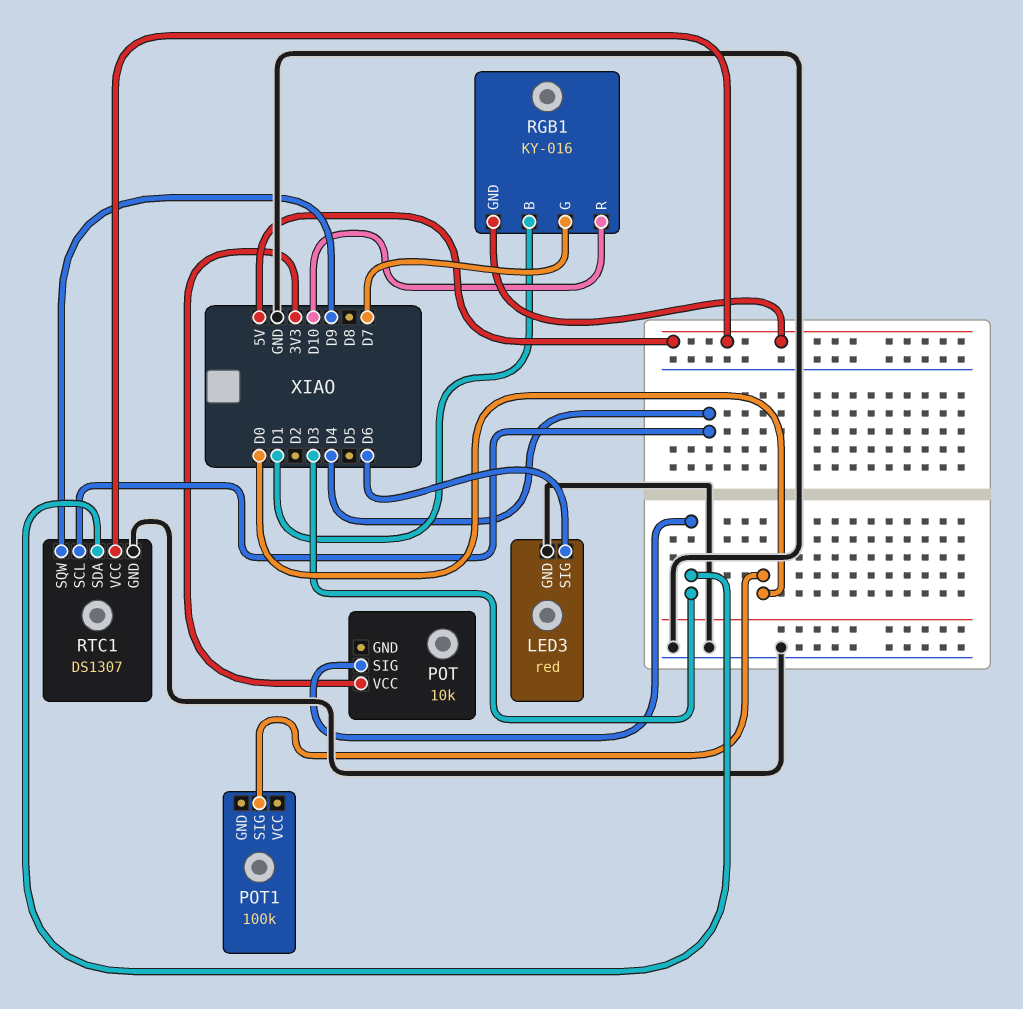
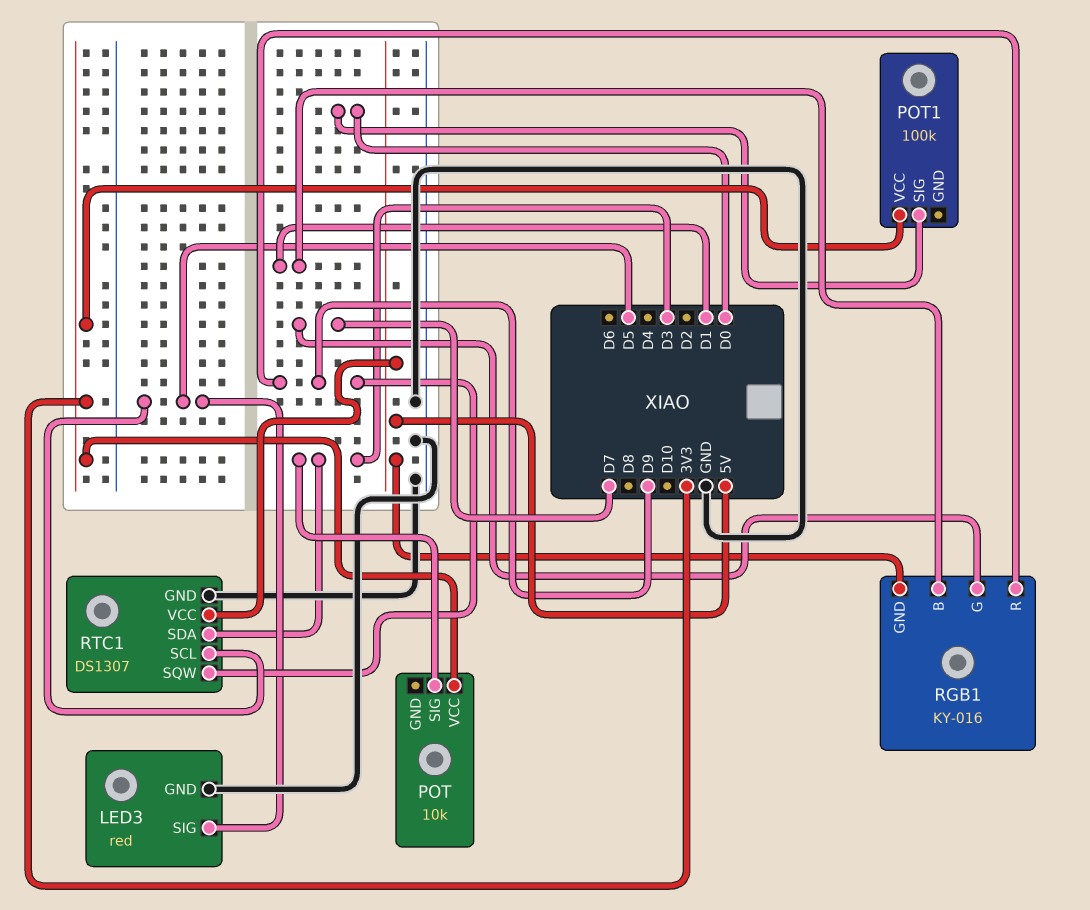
LED3 pin SIG: D6 -> D5
POT1 pin VCC: none -> 3V3
RGB1 pin R: D10 -> D9
RTC1 pin SCL: D4 -> D5

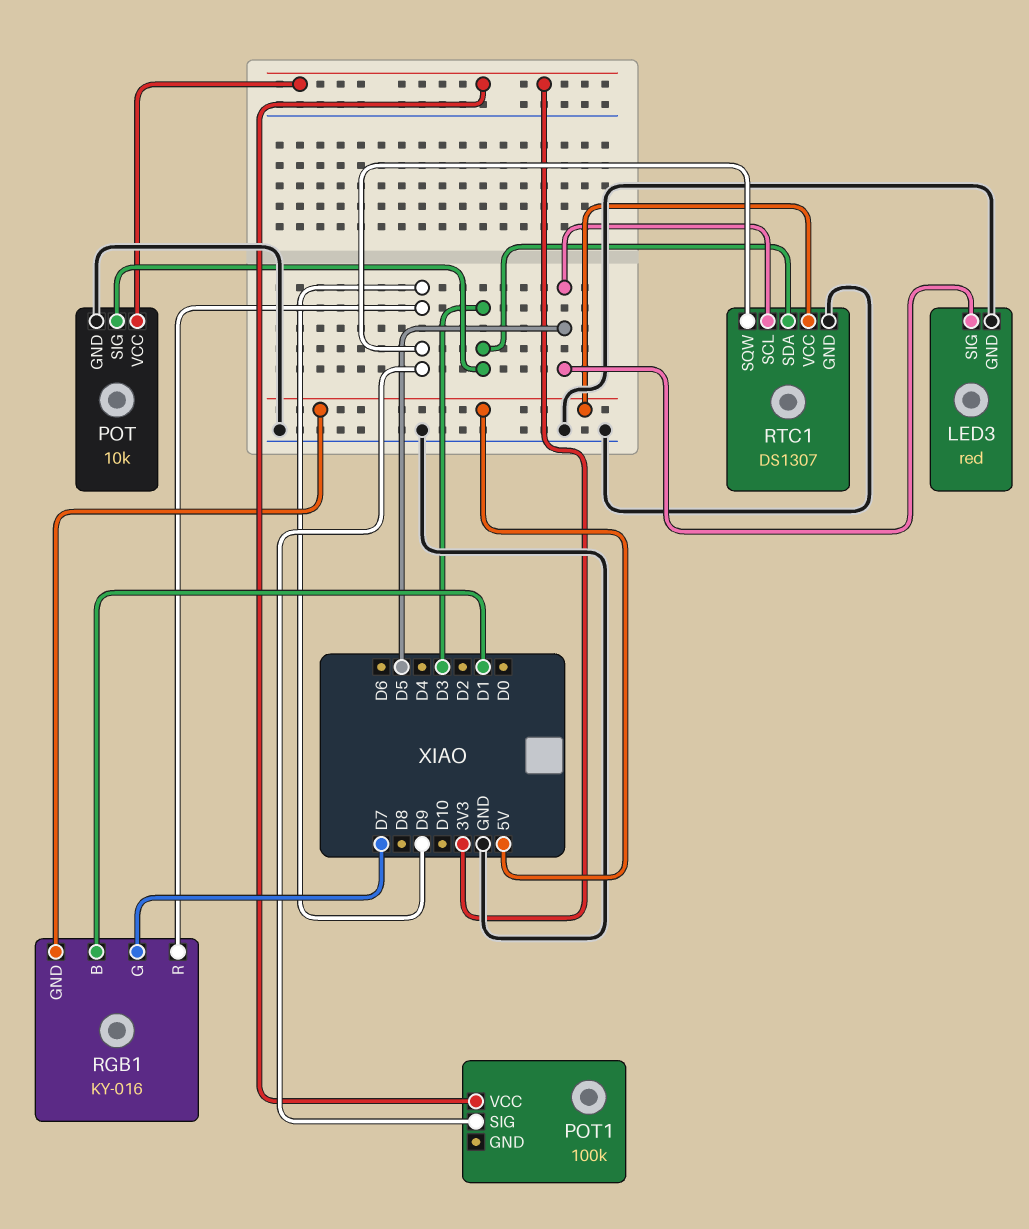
POT pin GND: none -> GND
POT1 pin SIG: D0 -> D9

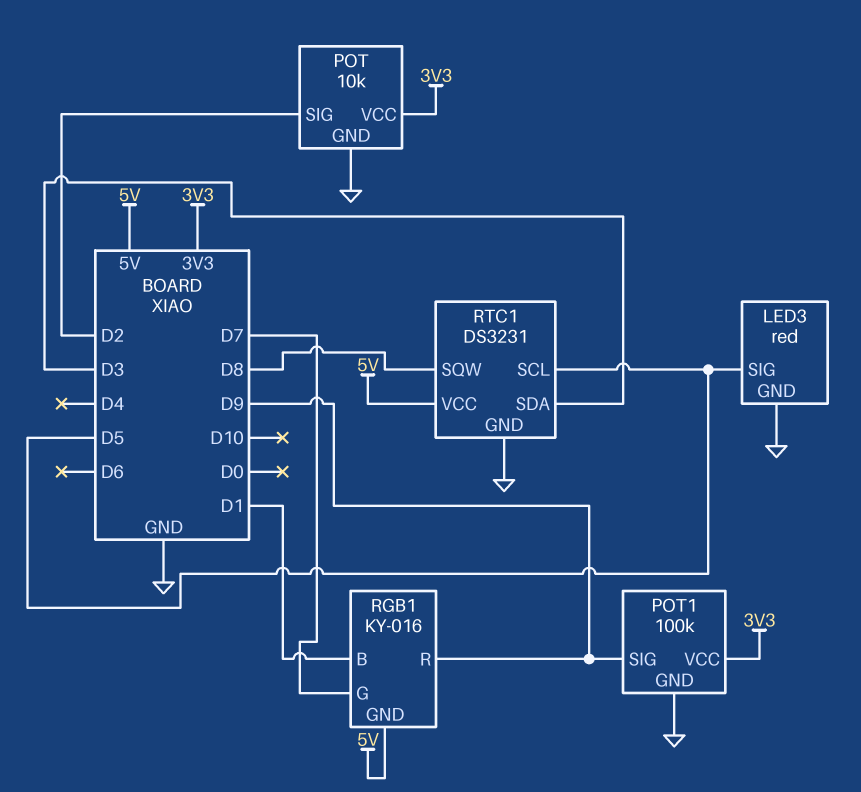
POT pin SIG: D3 -> D2
POT1 pin GND: none -> GND
RTC1: DS1307 -> DS3231
RTC1 pin SQW: D9 -> D8

